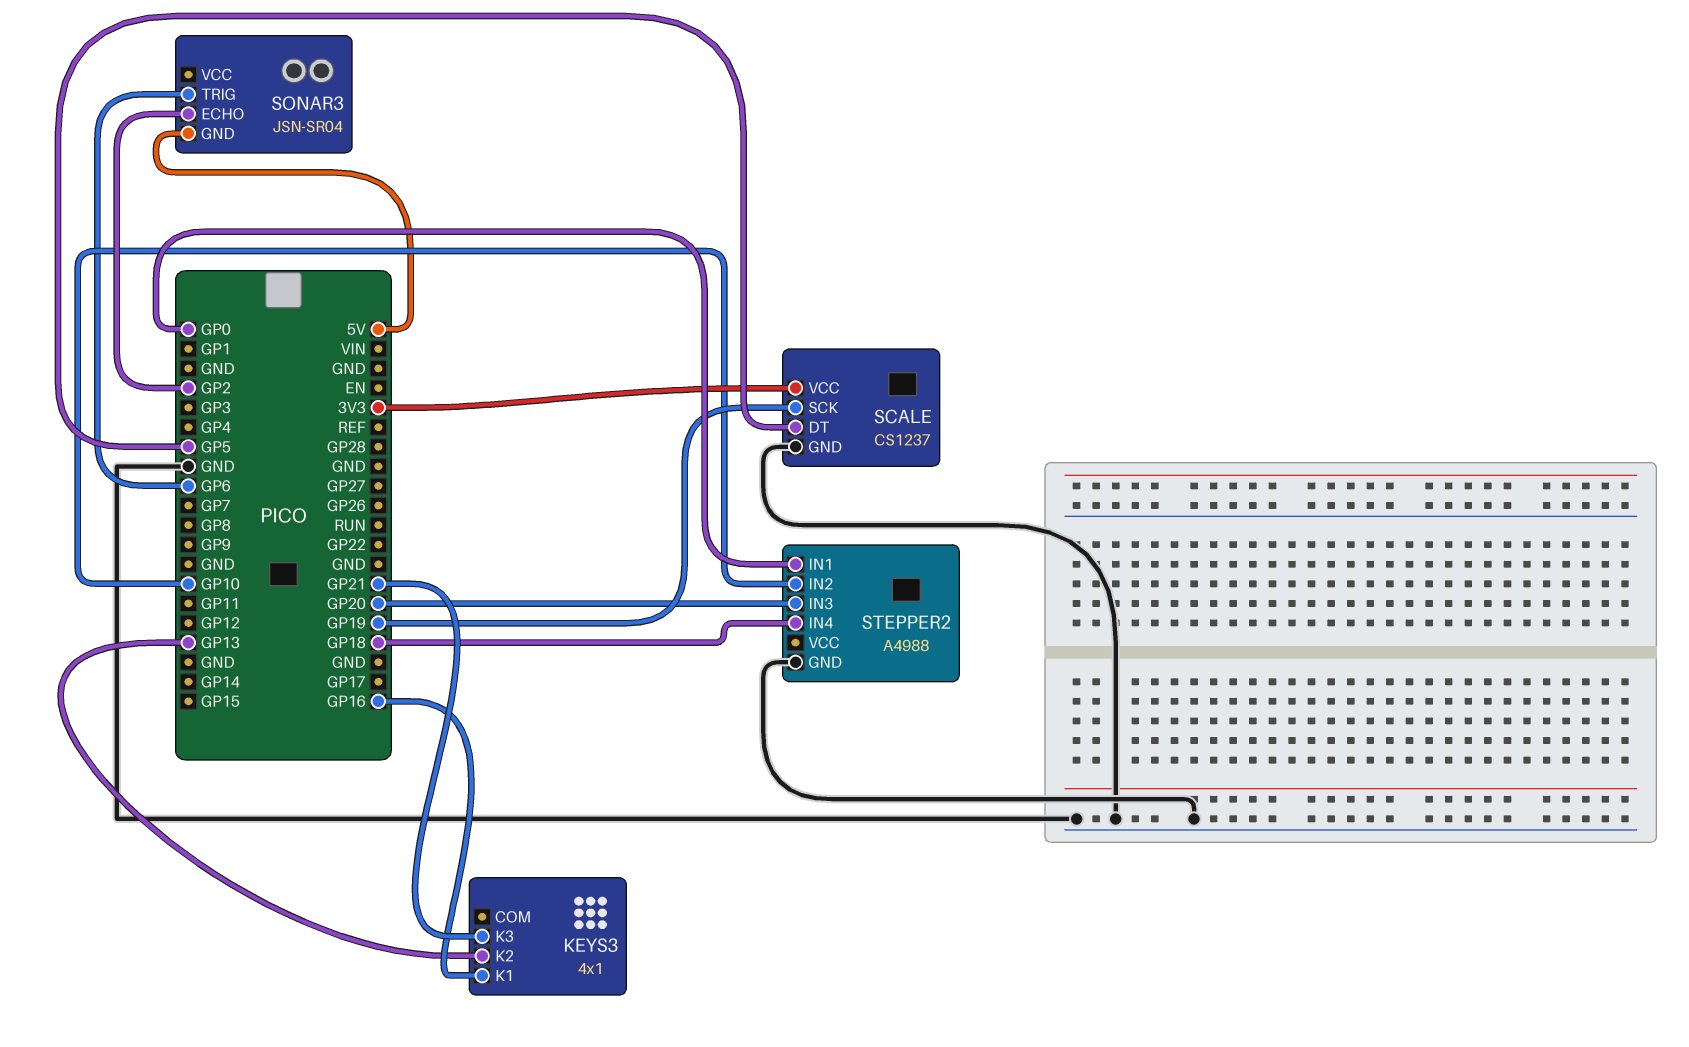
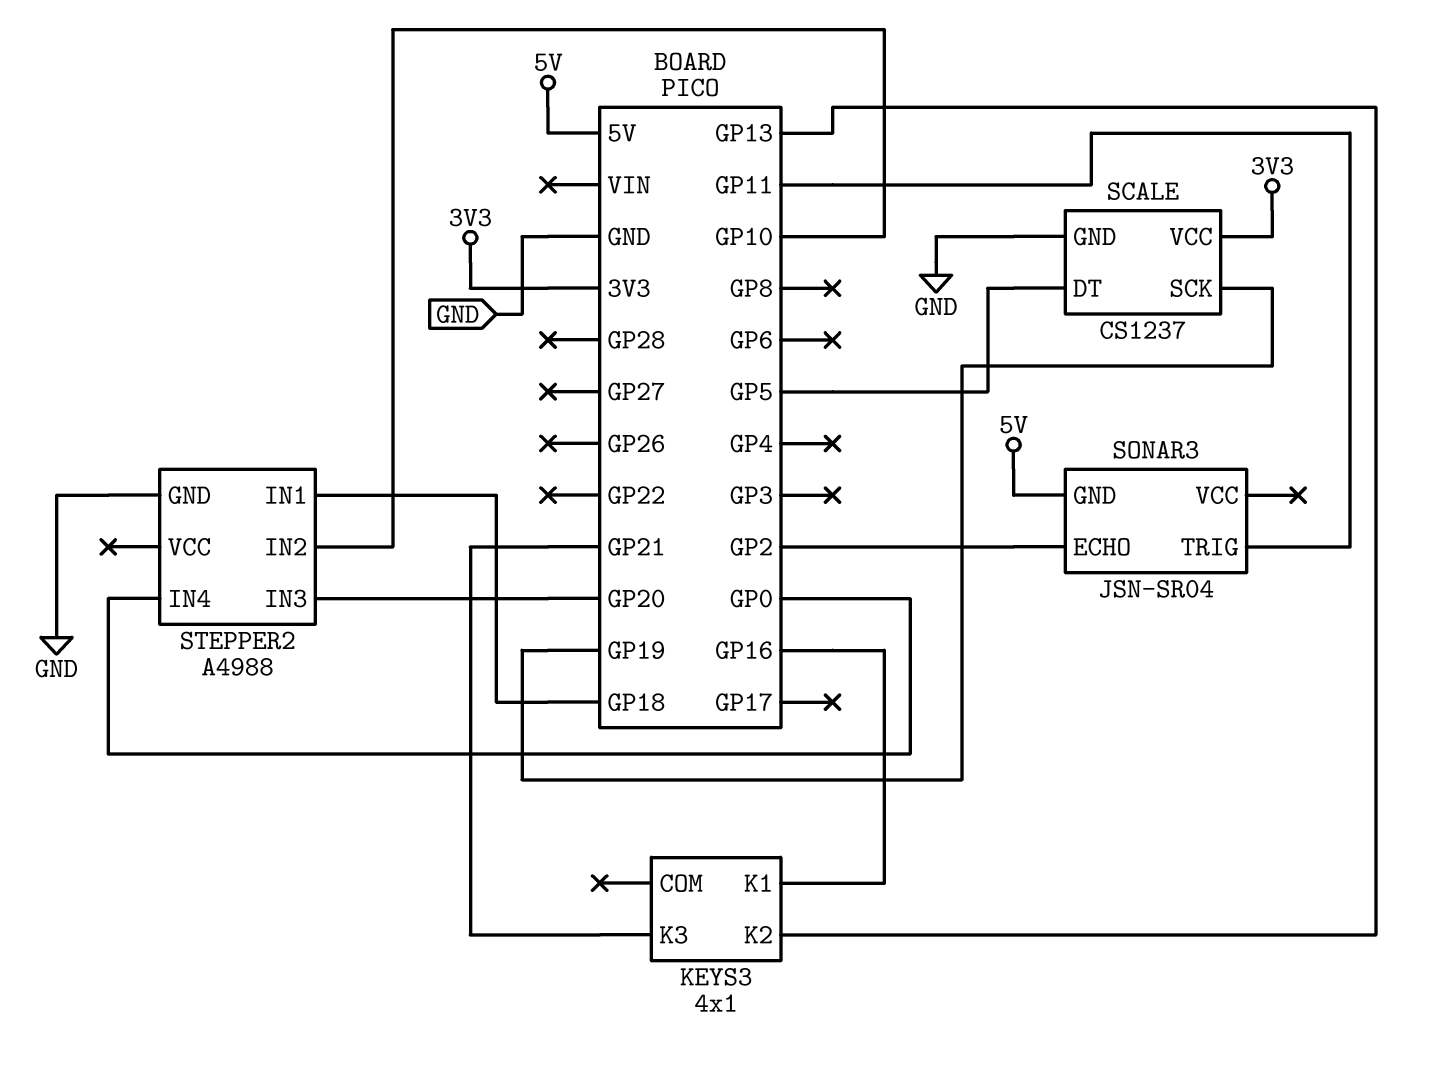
SONAR3 pin TRIG: GP6 -> GP11
STEPPER2 pin IN1: GP0 -> GP18
STEPPER2 pin IN4: GP18 -> GP0

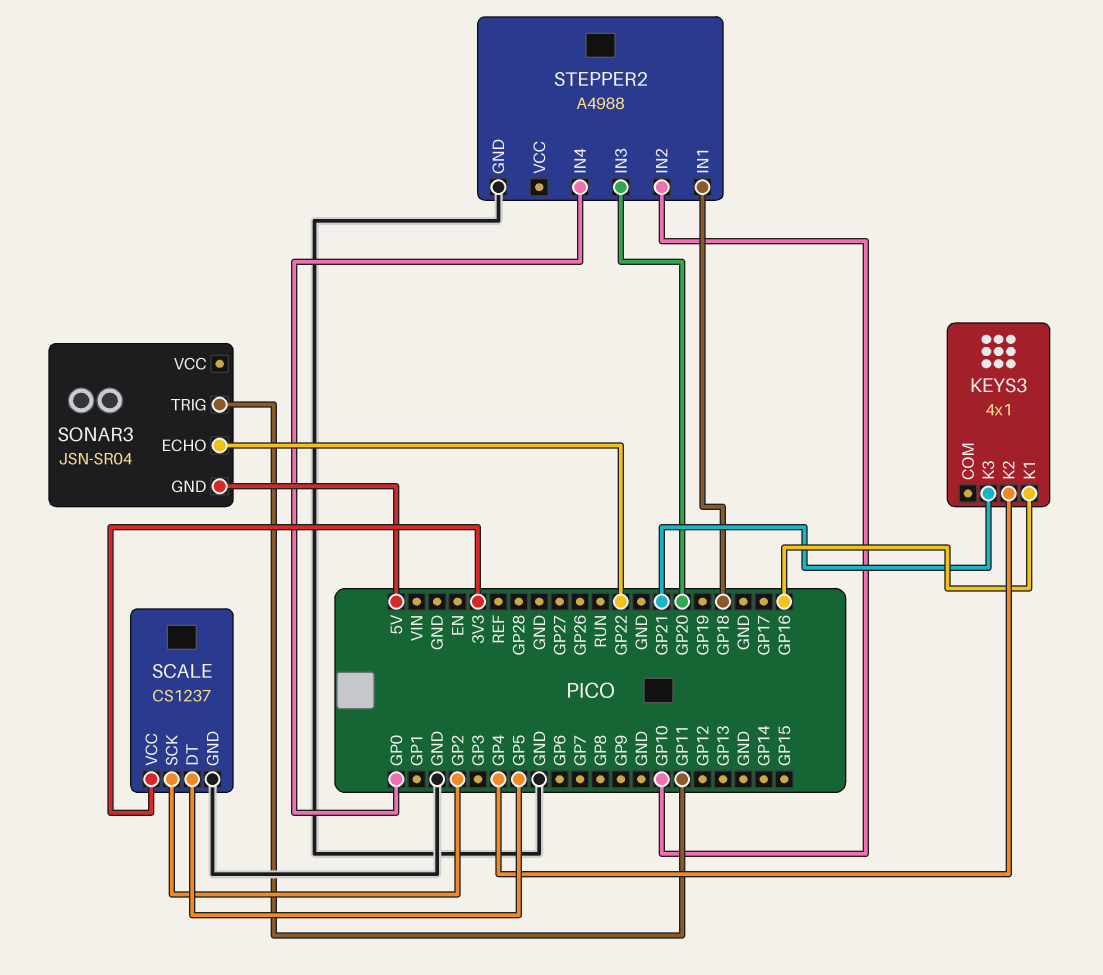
KEYS3 pin K2: GP13 -> GP4
SCALE pin SCK: GP19 -> GP2
SONAR3 pin ECHO: GP2 -> GP22

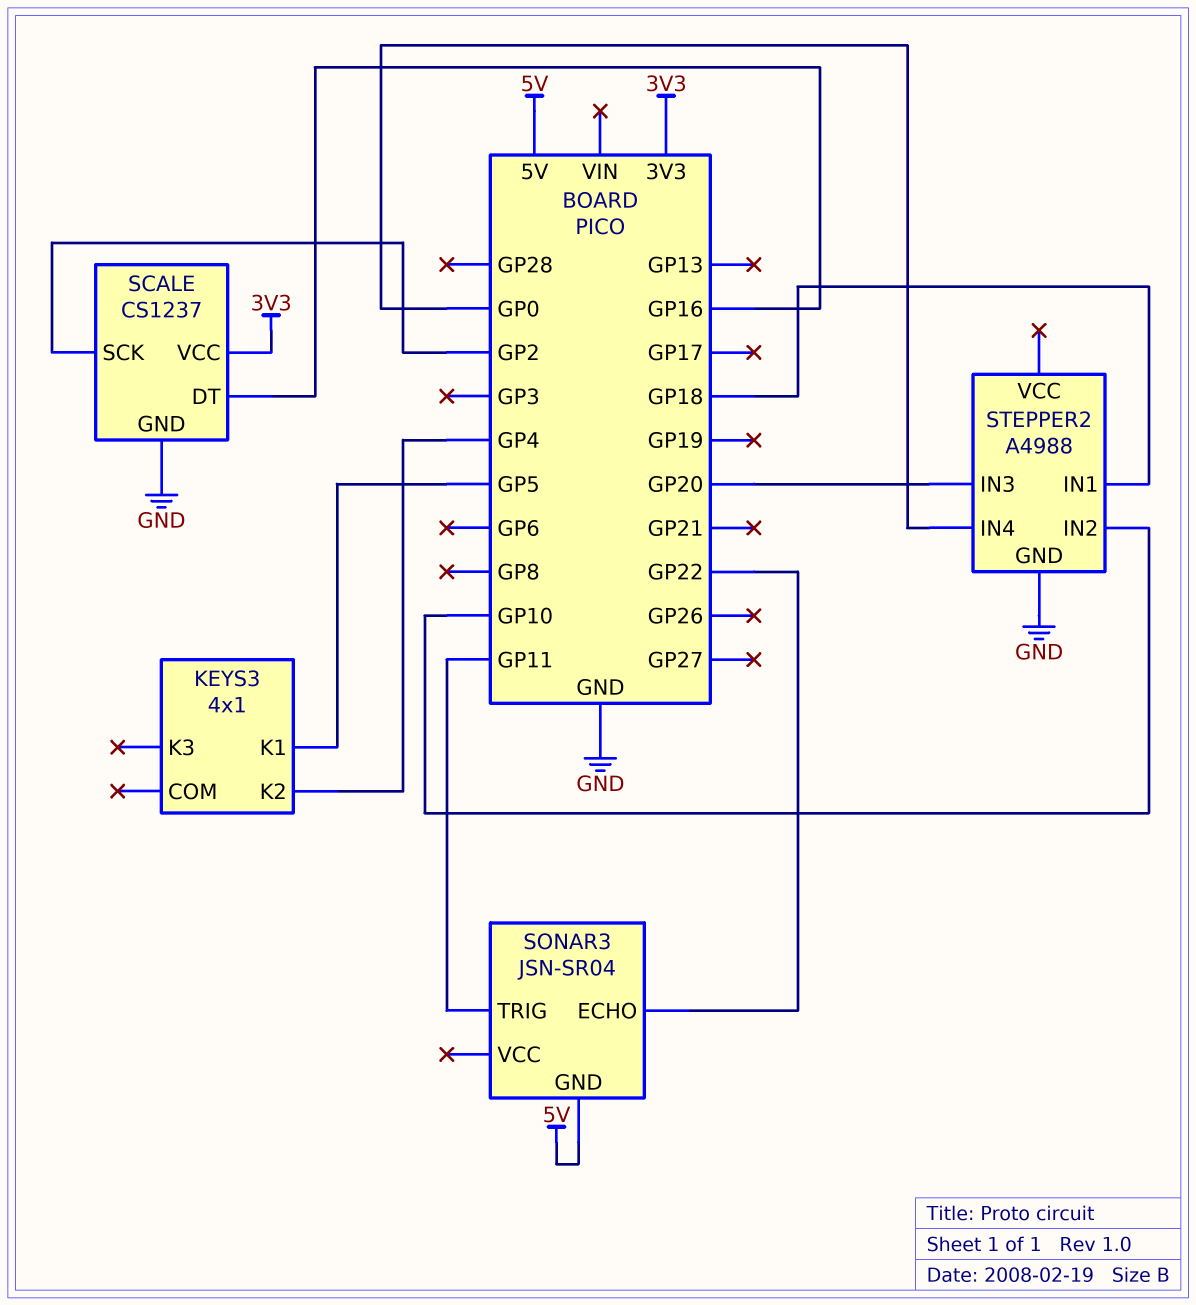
KEYS3 pin K1: GP16 -> GP5
KEYS3 pin K3: GP21 -> none
SCALE pin DT: GP5 -> GP16

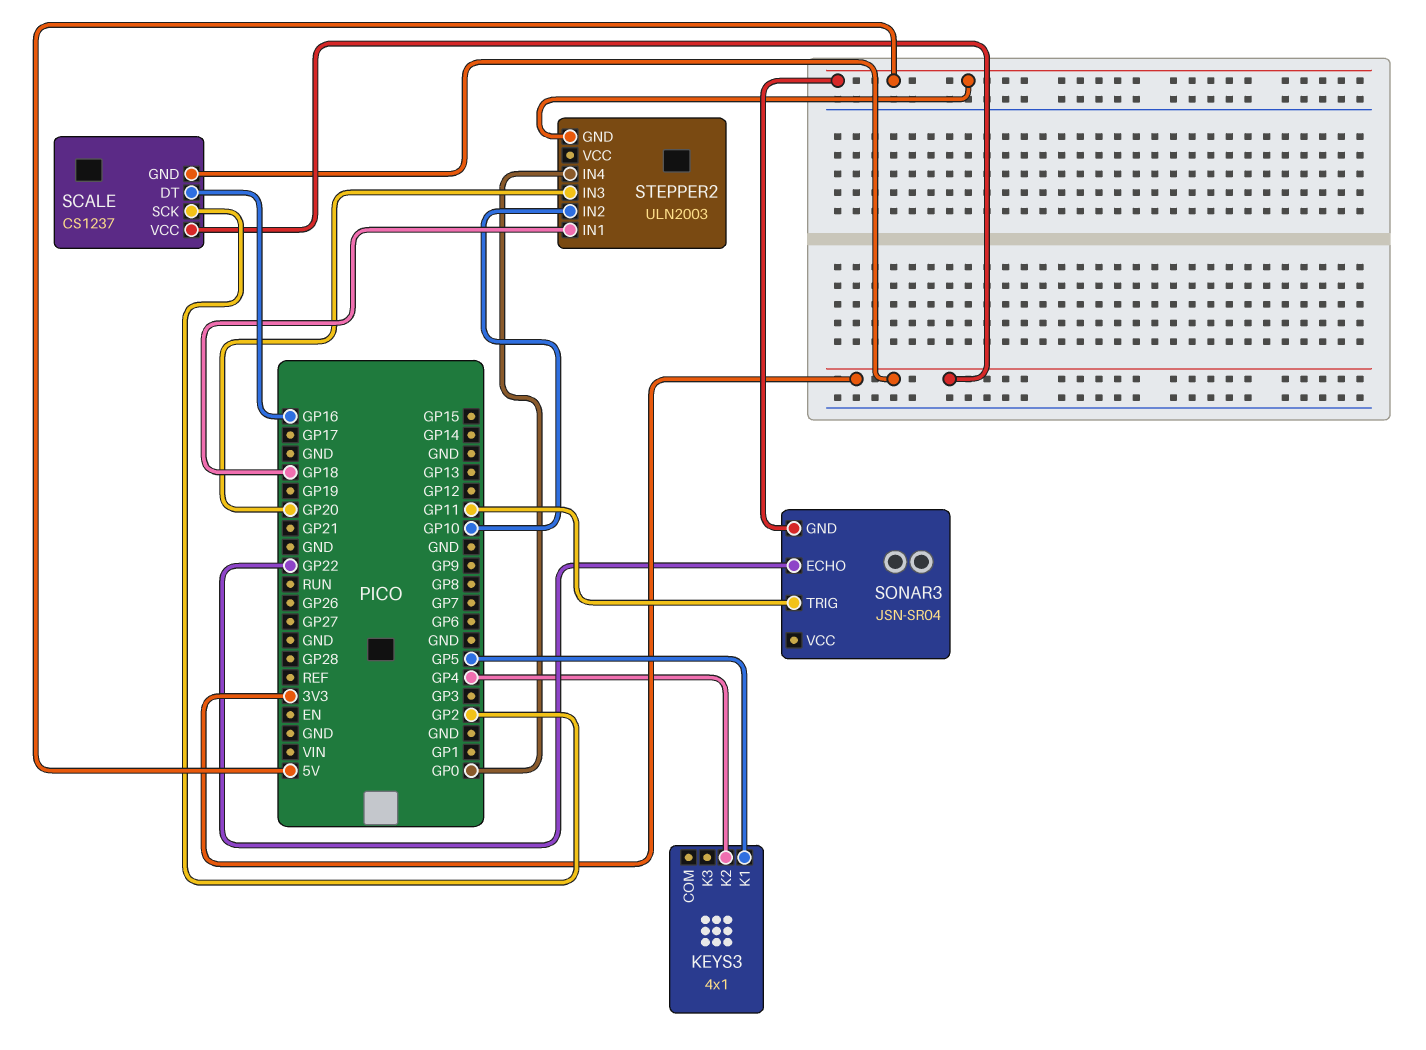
SCALE pin GND: GND -> 3V3
STEPPER2: A4988 -> ULN2003
STEPPER2 pin GND: GND -> 5V

